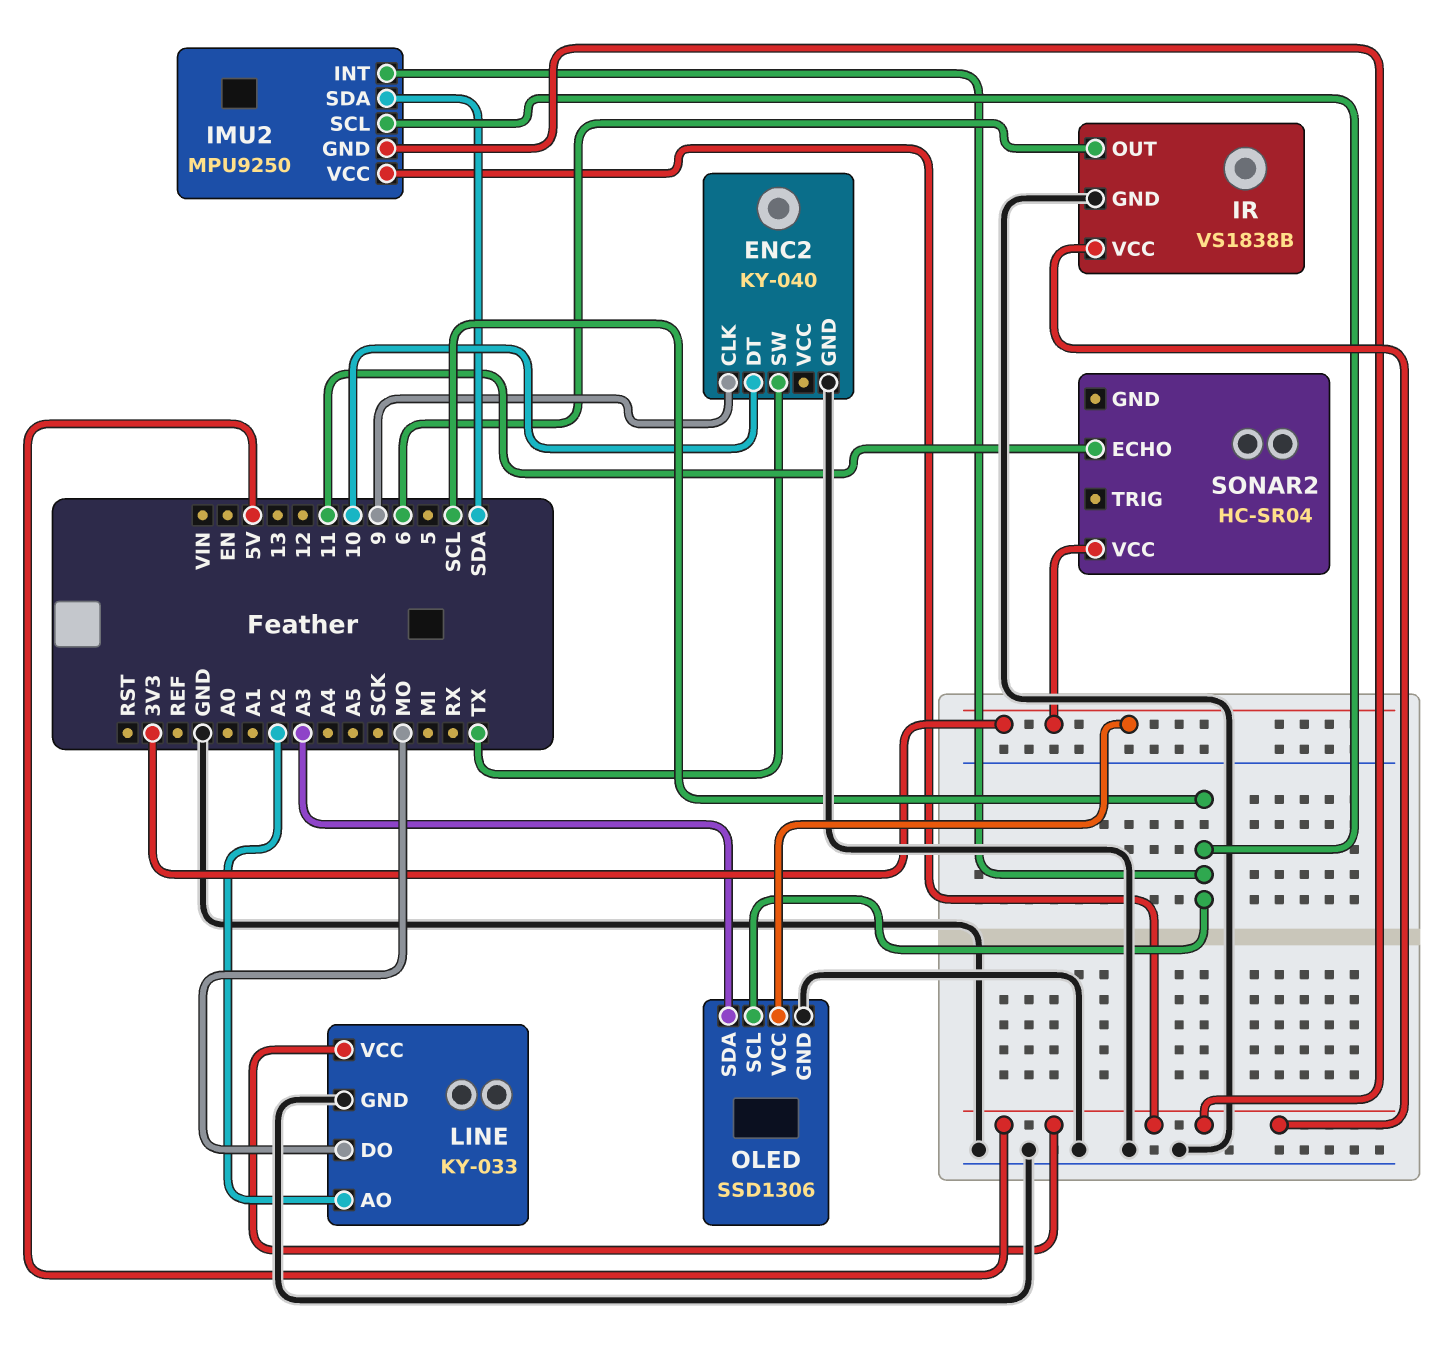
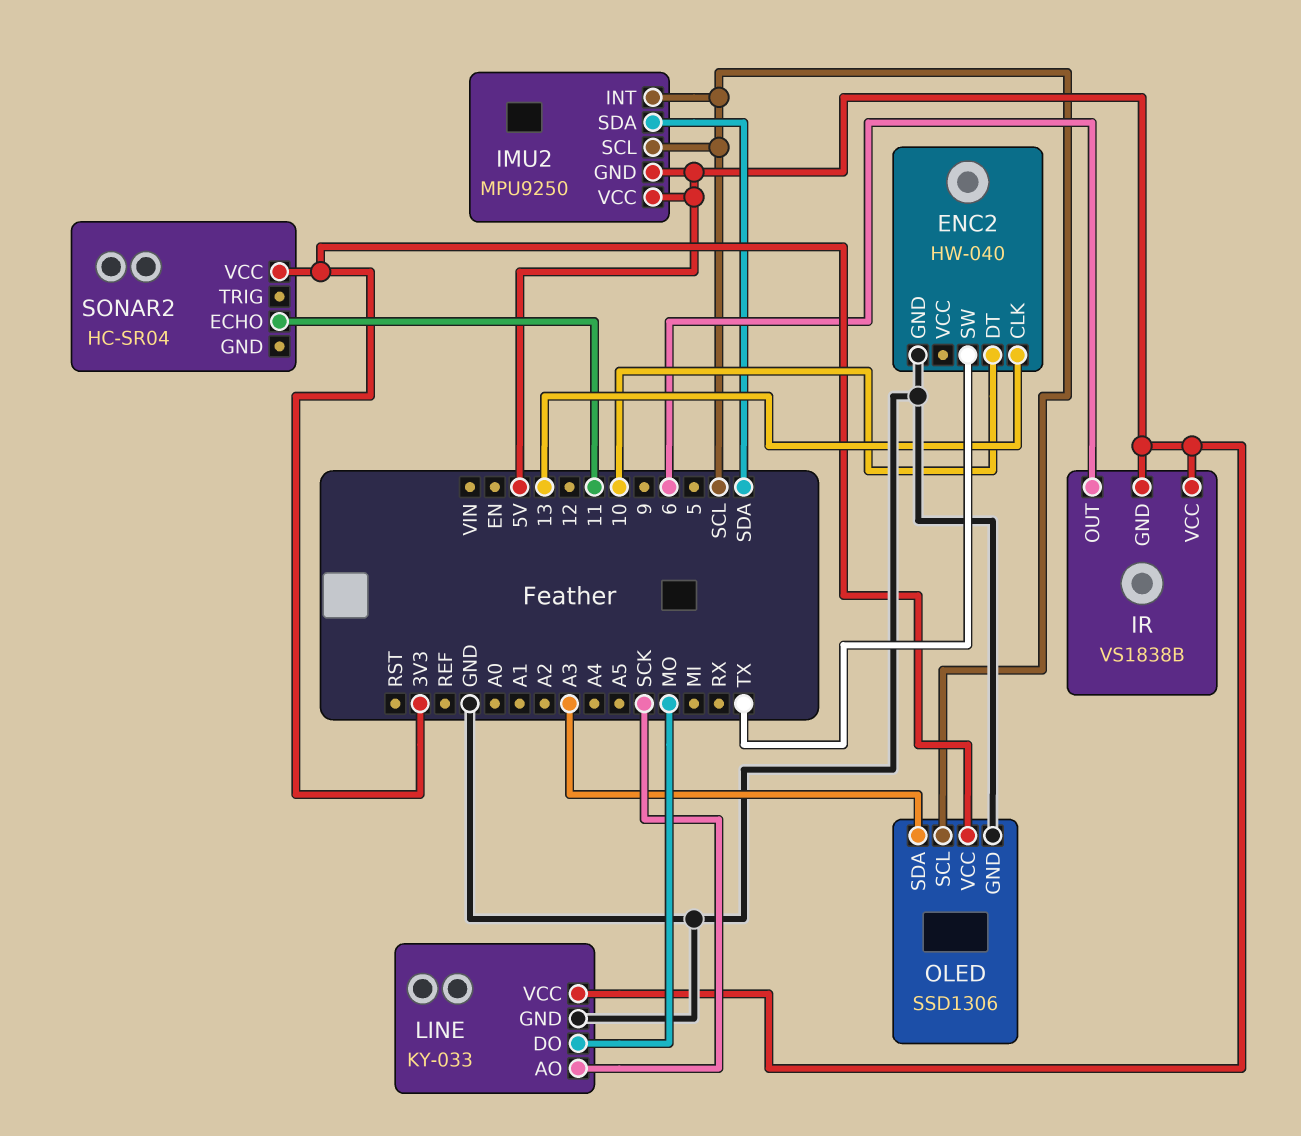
ENC2: KY-040 -> HW-040
ENC2 pin CLK: 9 -> 13
IR pin GND: GND -> 5V
LINE pin AO: A2 -> SCK

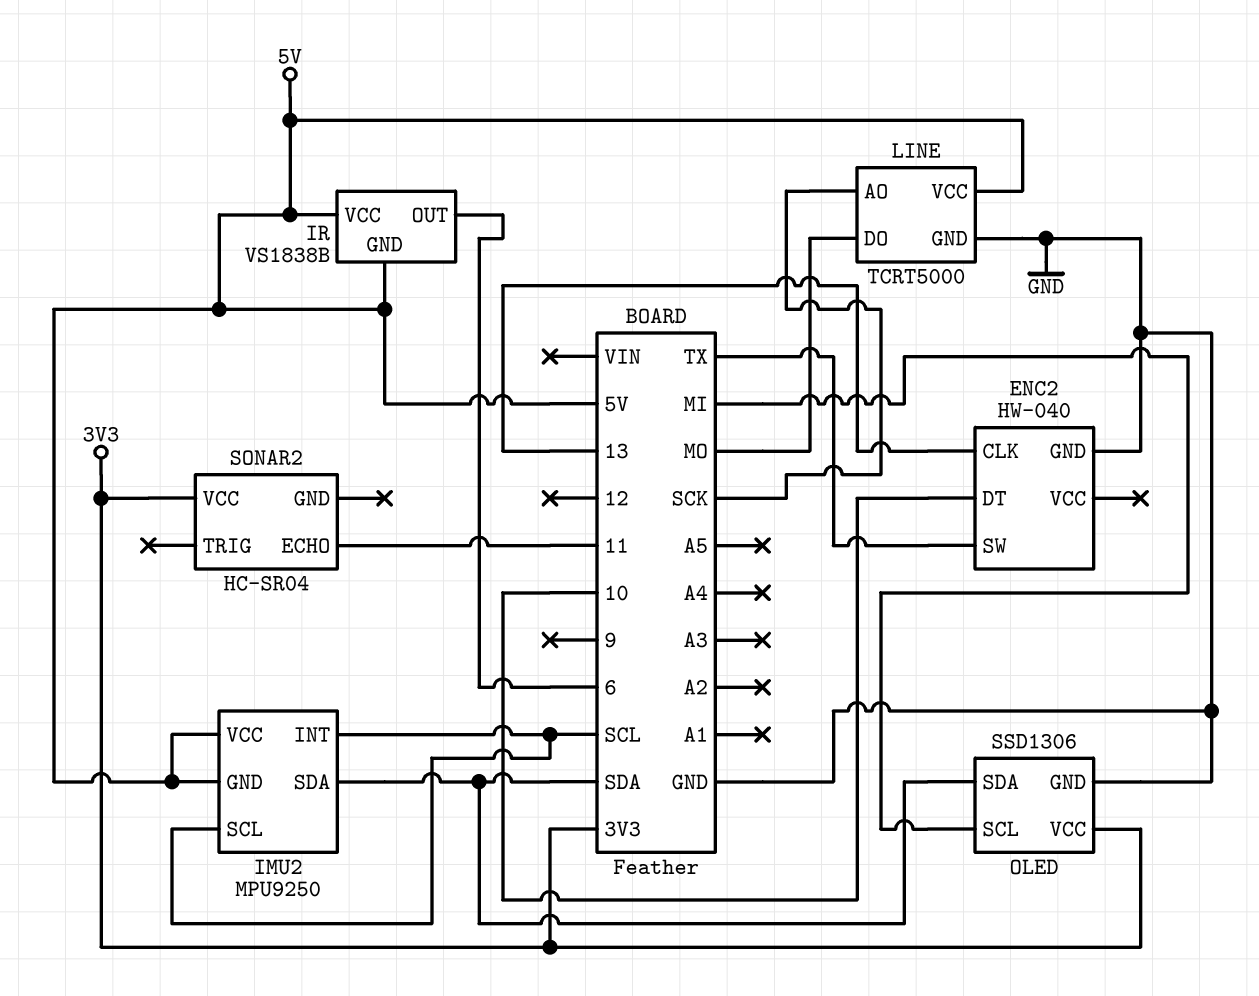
LINE: KY-033 -> TCRT5000
OLED pin SCL: SCL -> MI
OLED pin SDA: A3 -> SDA

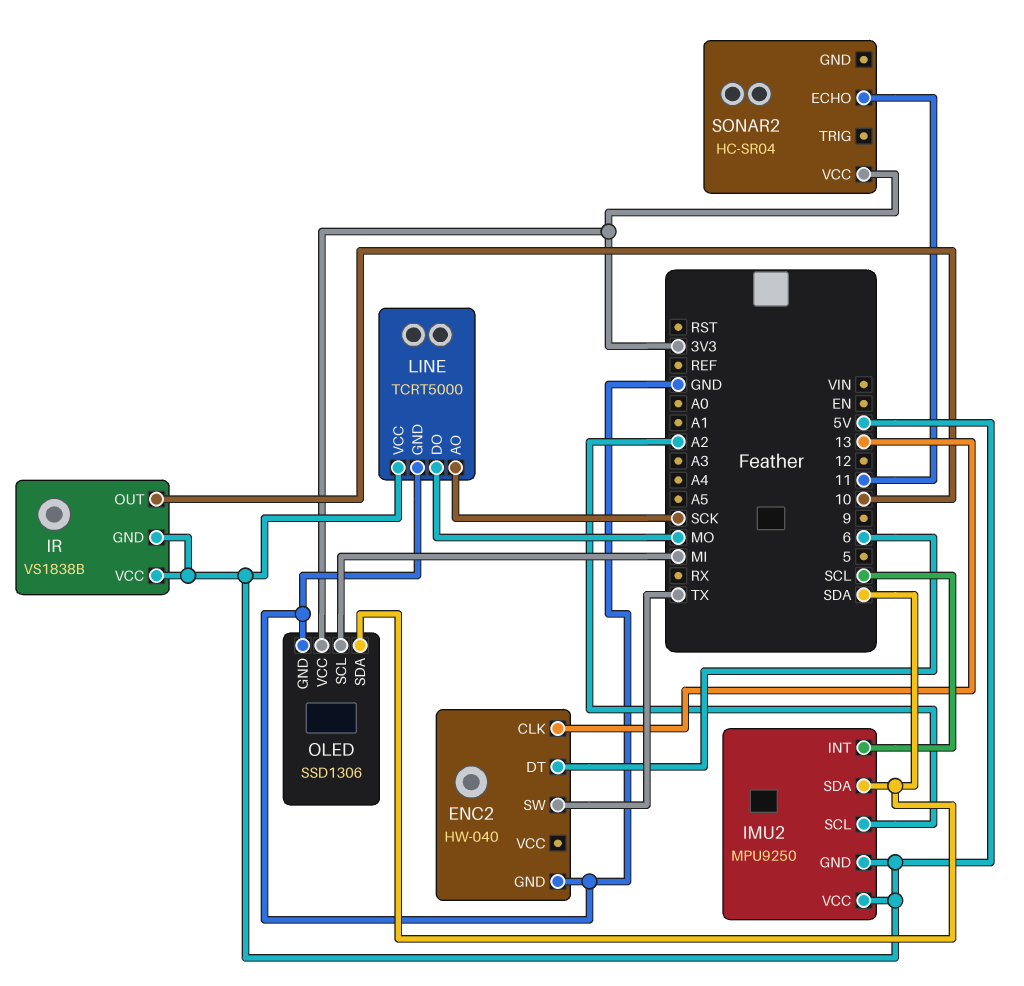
ENC2 pin DT: 10 -> 6
IMU2 pin SCL: SCL -> A2
IR pin OUT: 6 -> 10

